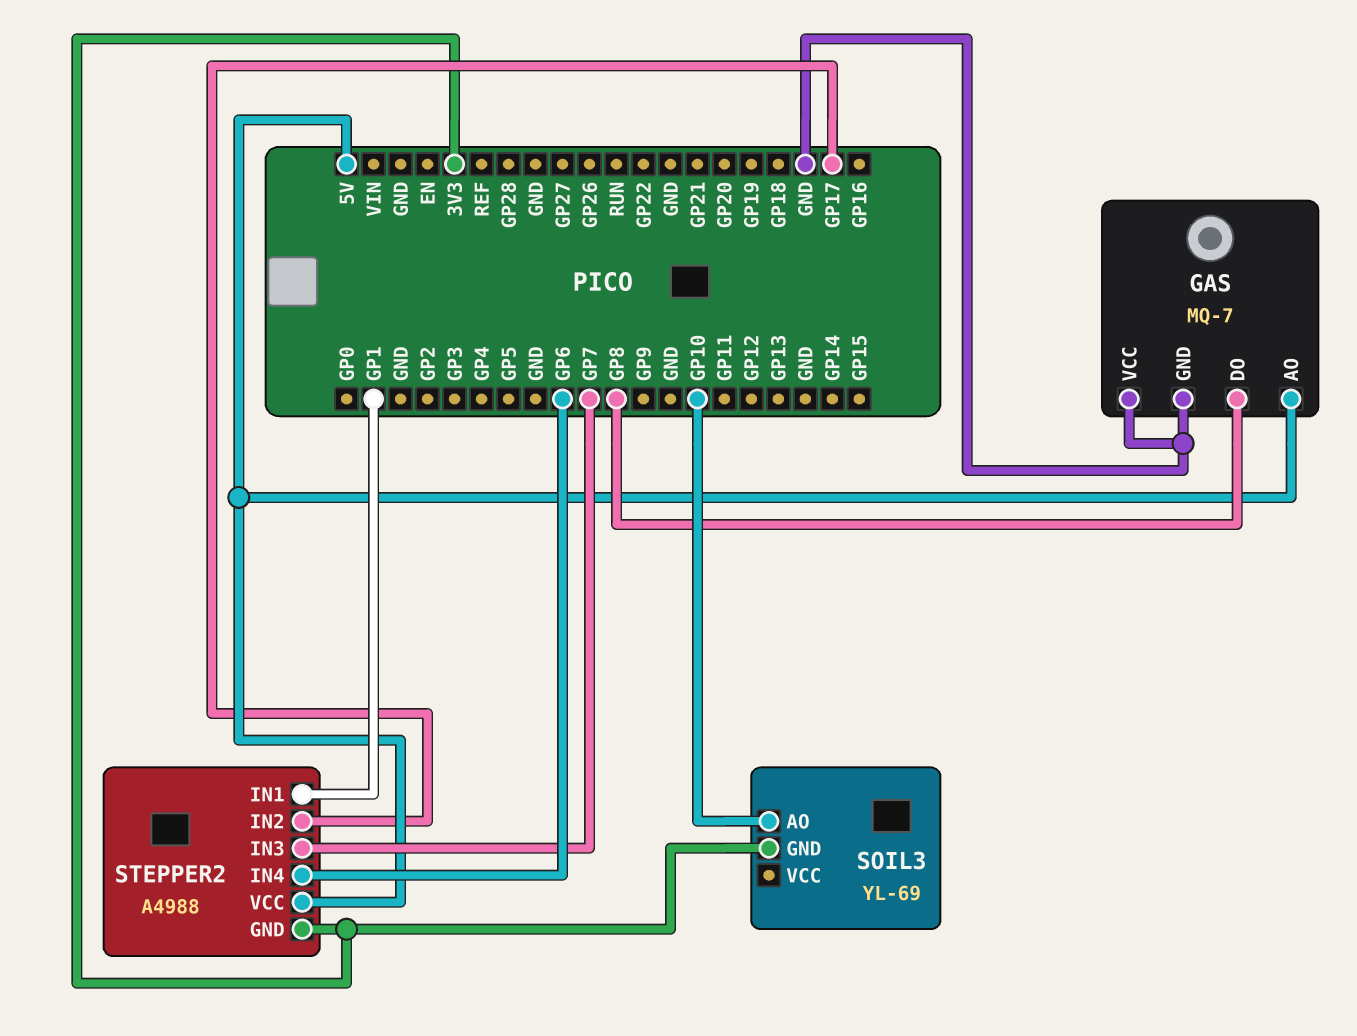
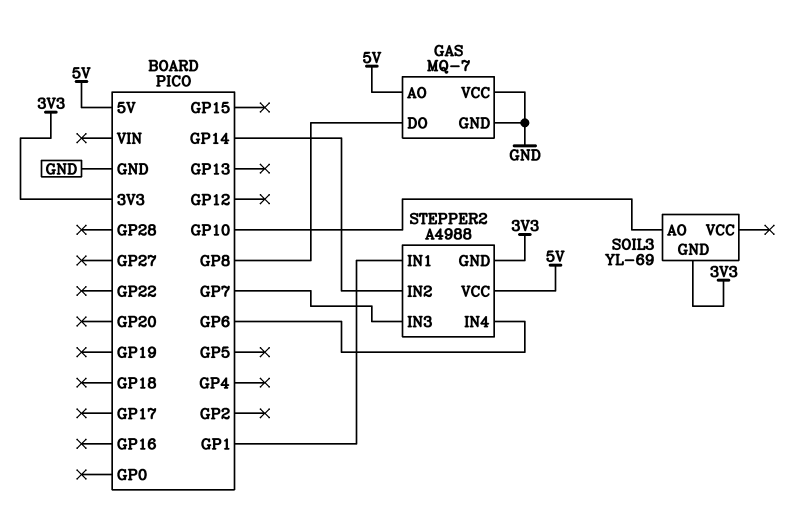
STEPPER2 pin IN2: GP17 -> GP14

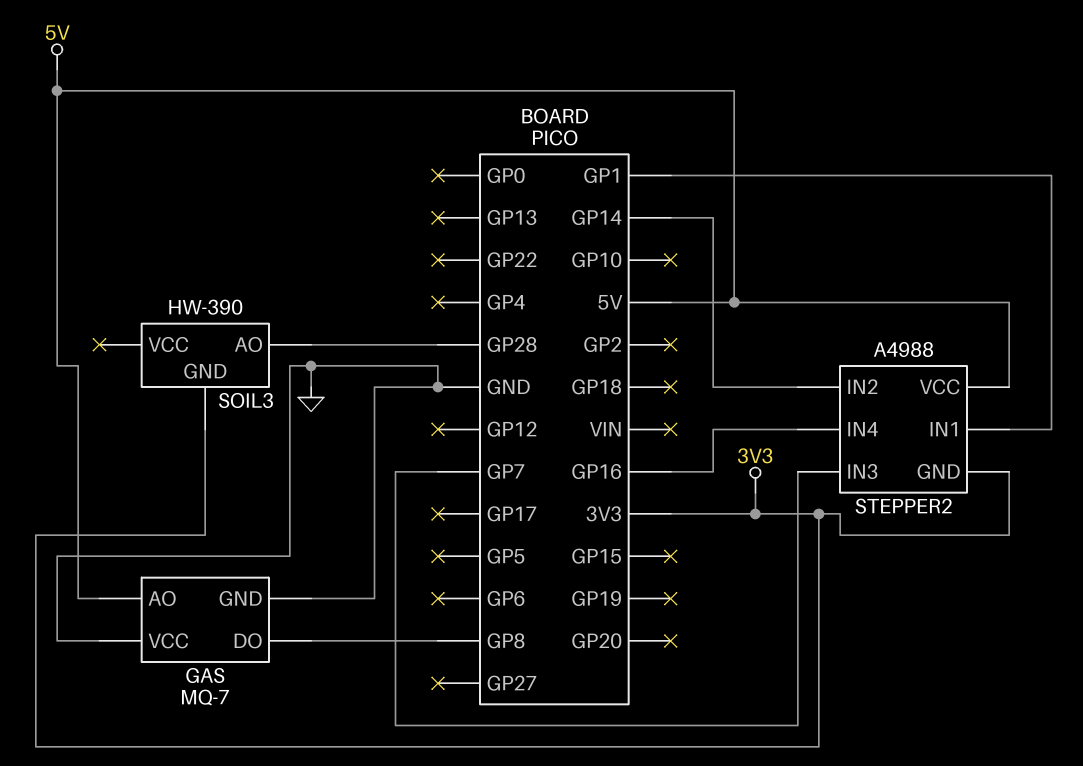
SOIL3: YL-69 -> HW-390
SOIL3 pin AO: GP10 -> GP28
STEPPER2 pin IN4: GP6 -> GP16

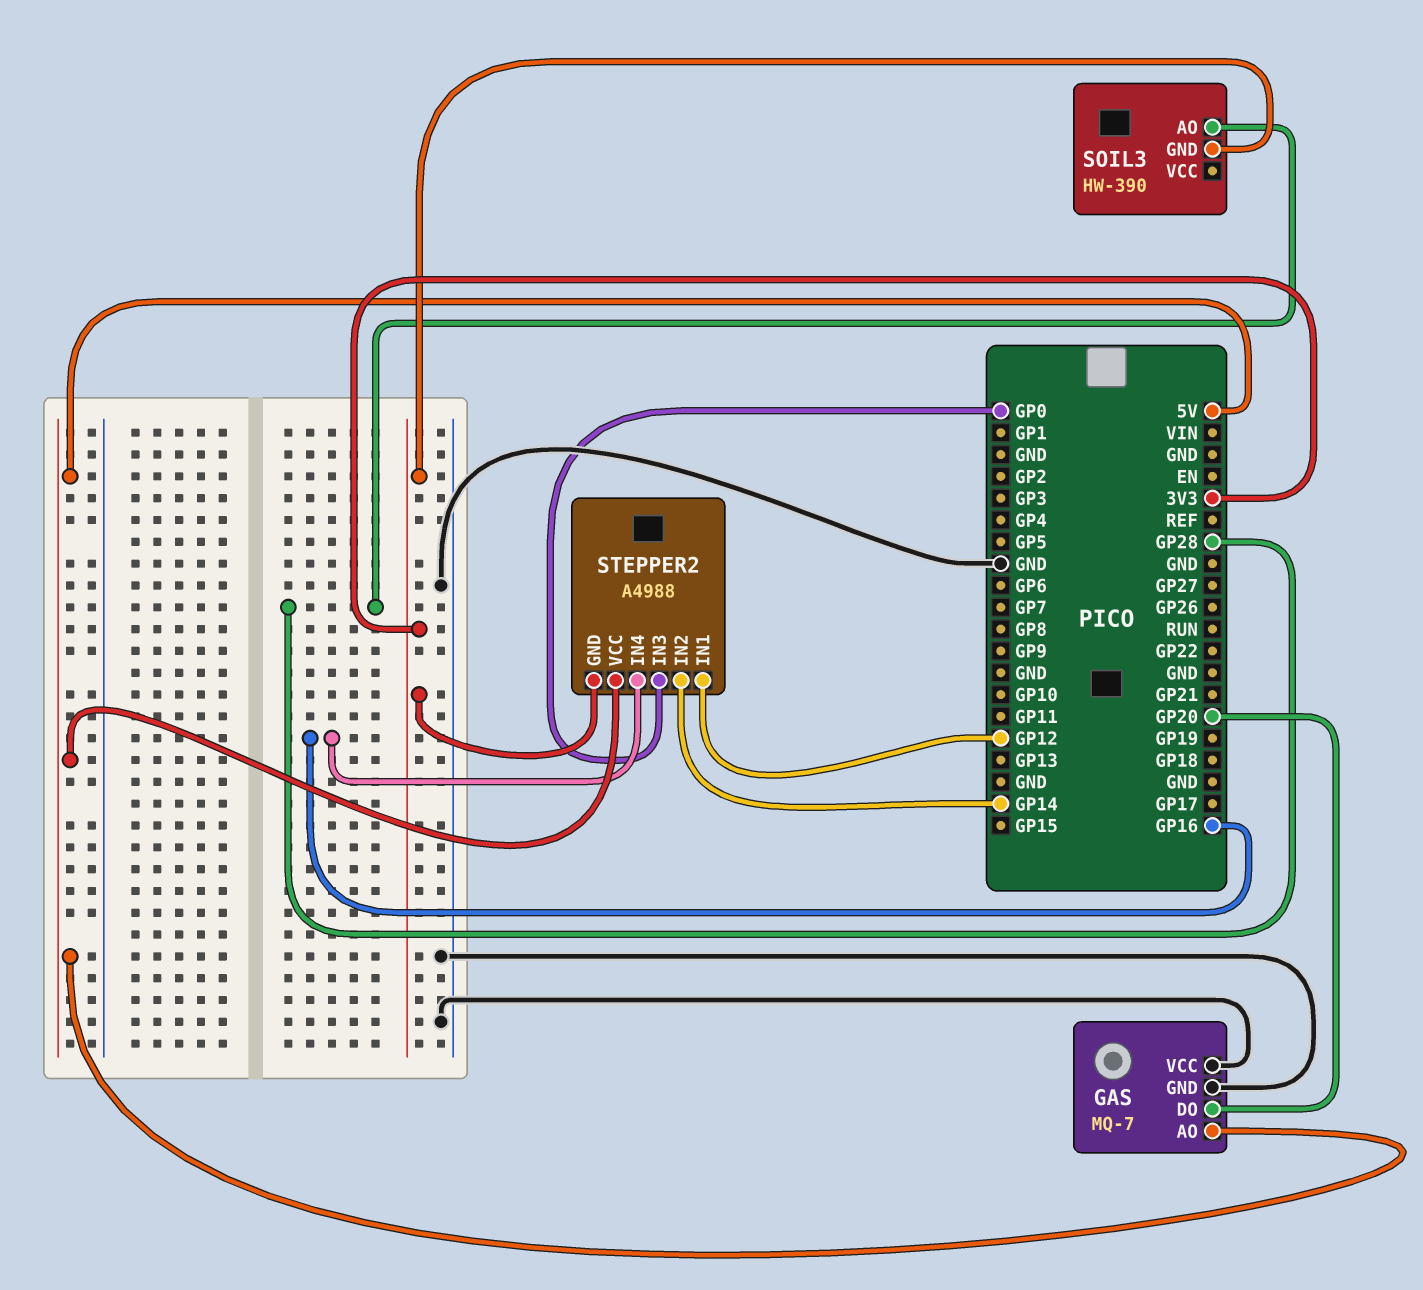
GAS pin DO: GP8 -> GP20
STEPPER2 pin IN1: GP1 -> GP12
STEPPER2 pin IN3: GP7 -> GP0

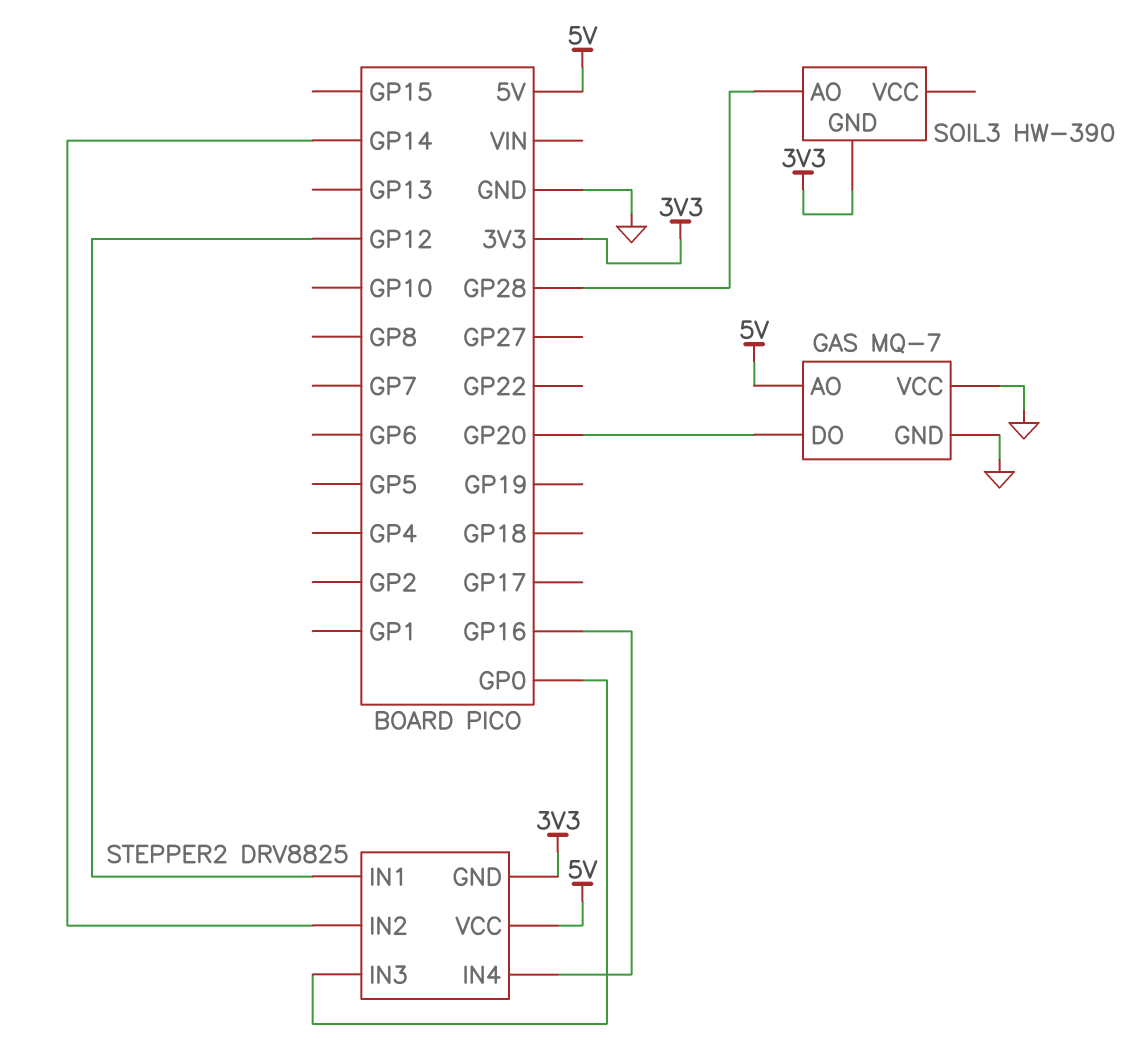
STEPPER2: A4988 -> DRV8825

